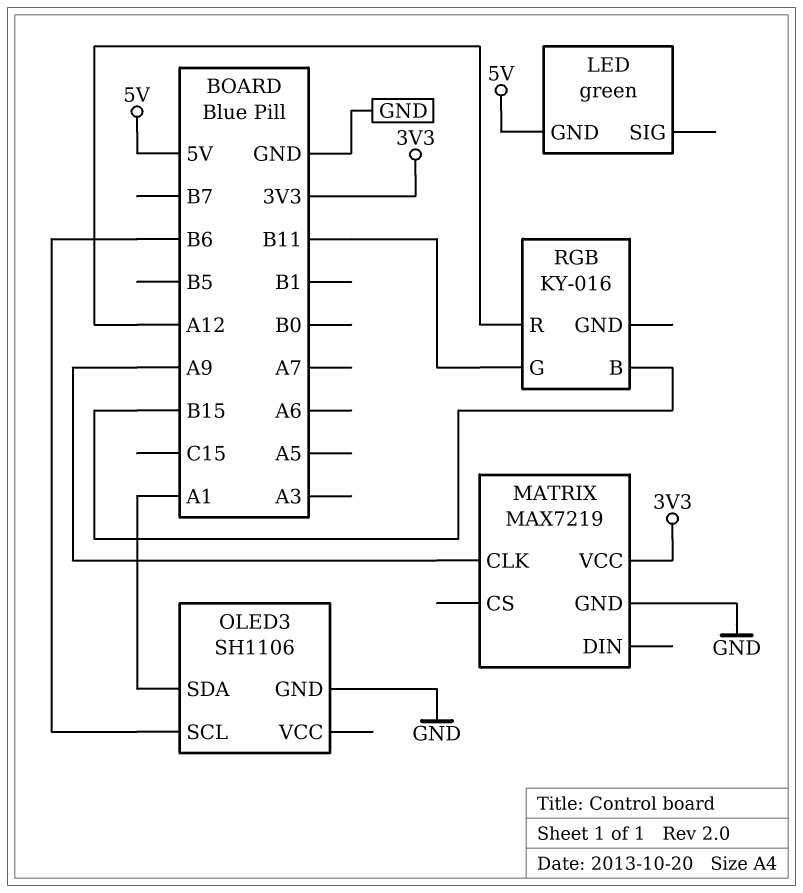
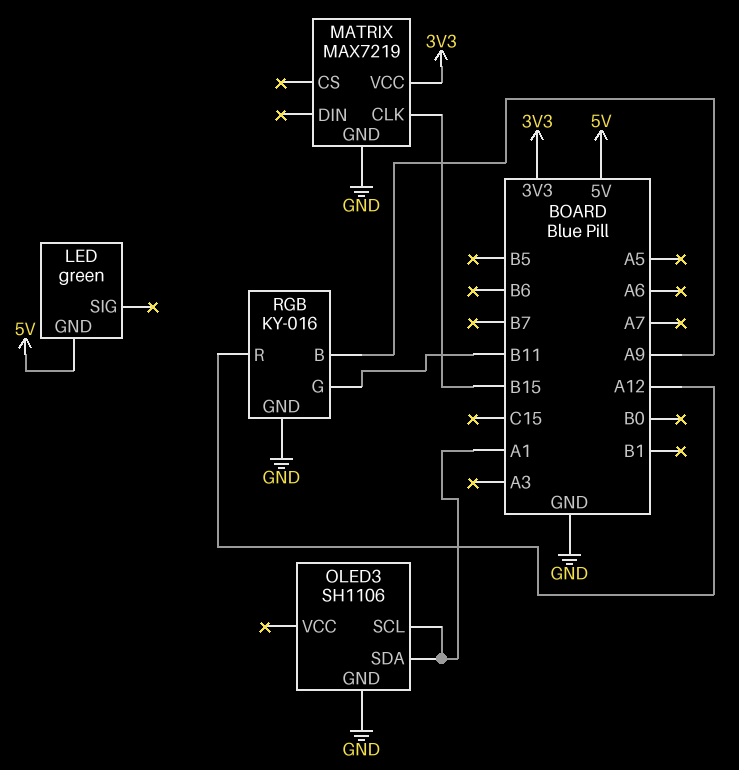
MATRIX pin CLK: A9 -> B15
OLED3 pin SCL: B6 -> A1
RGB pin B: B15 -> A9
RGB pin GND: none -> GND

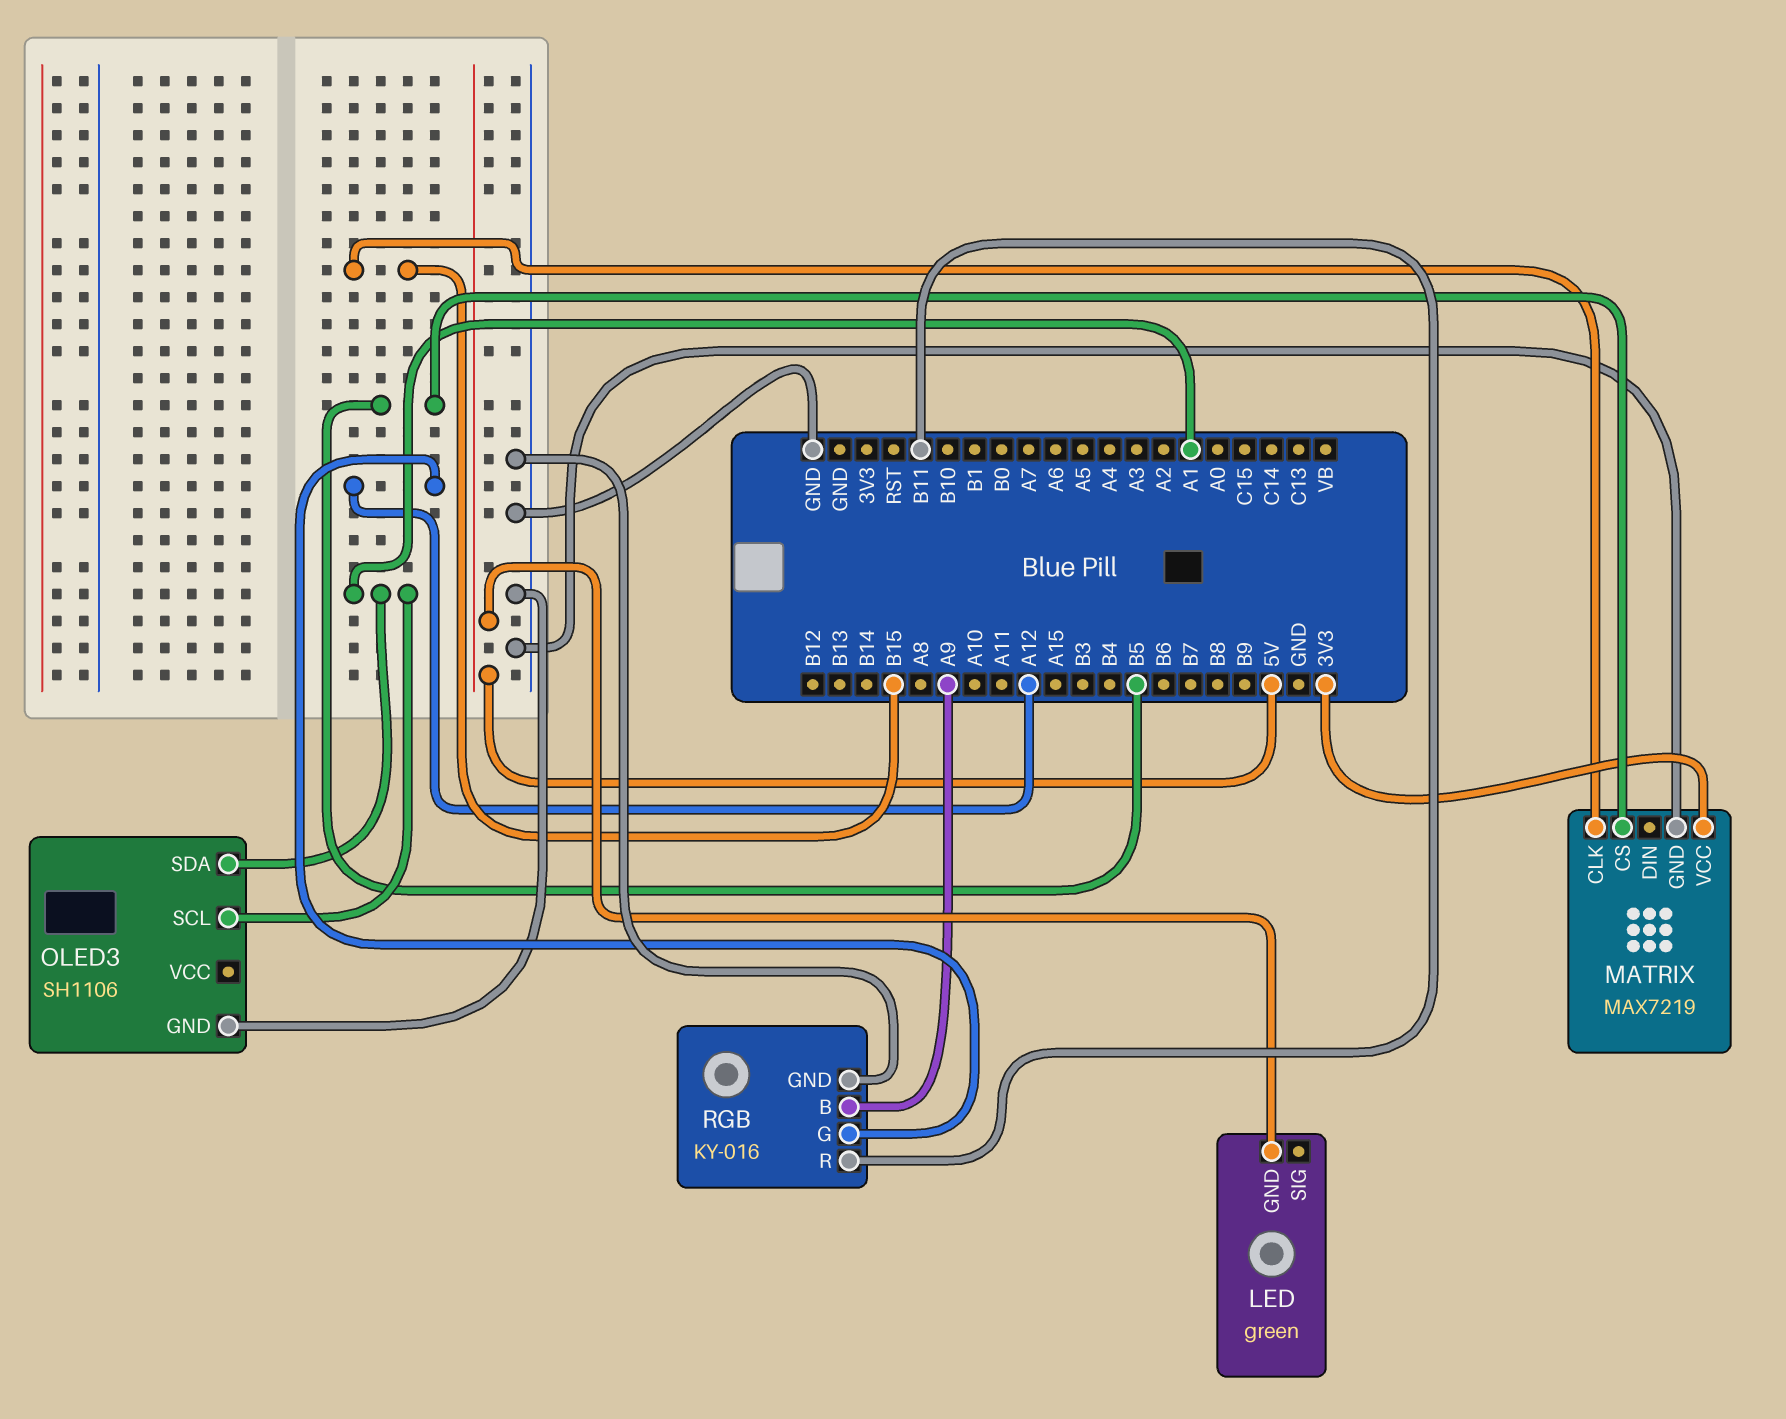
MATRIX pin CS: none -> B5
RGB pin G: B11 -> A12
RGB pin R: A12 -> B11

